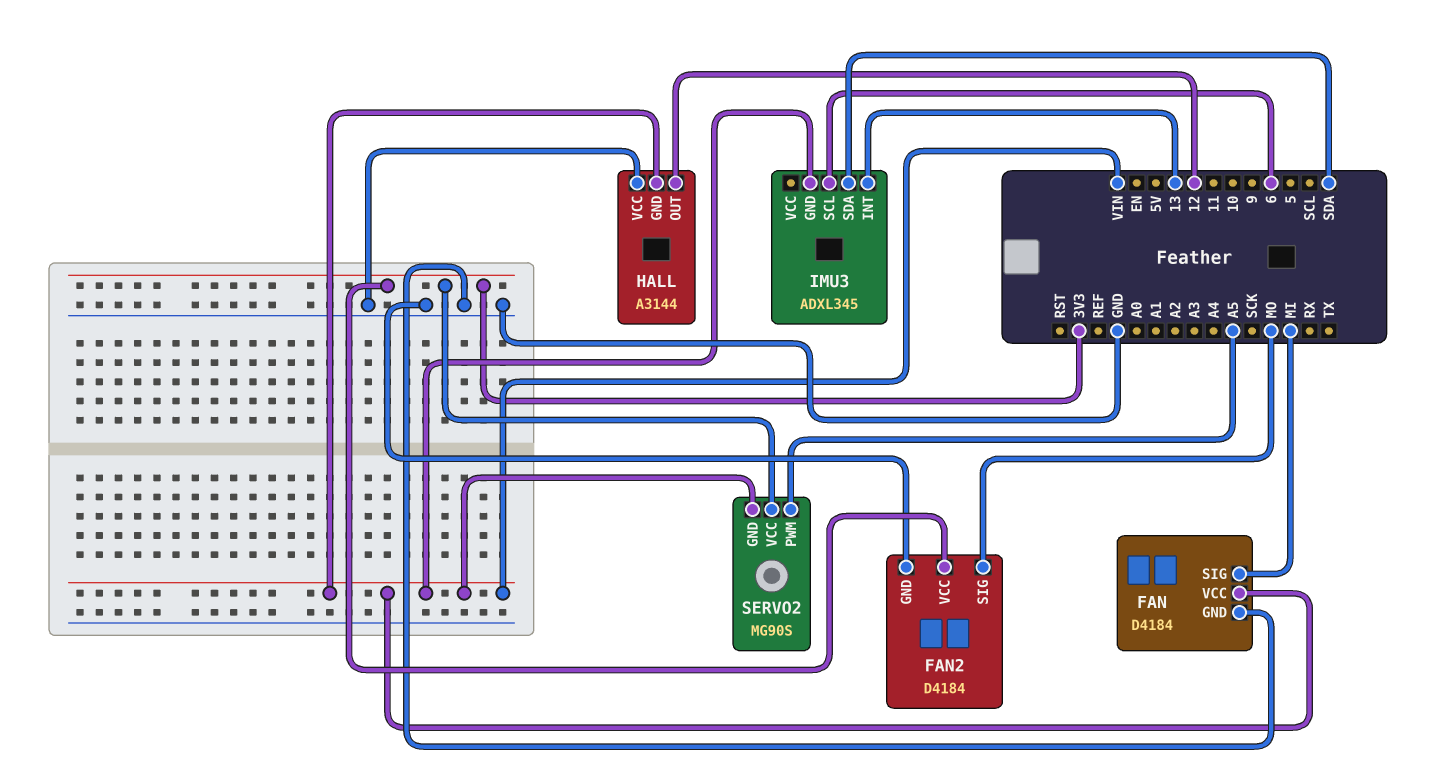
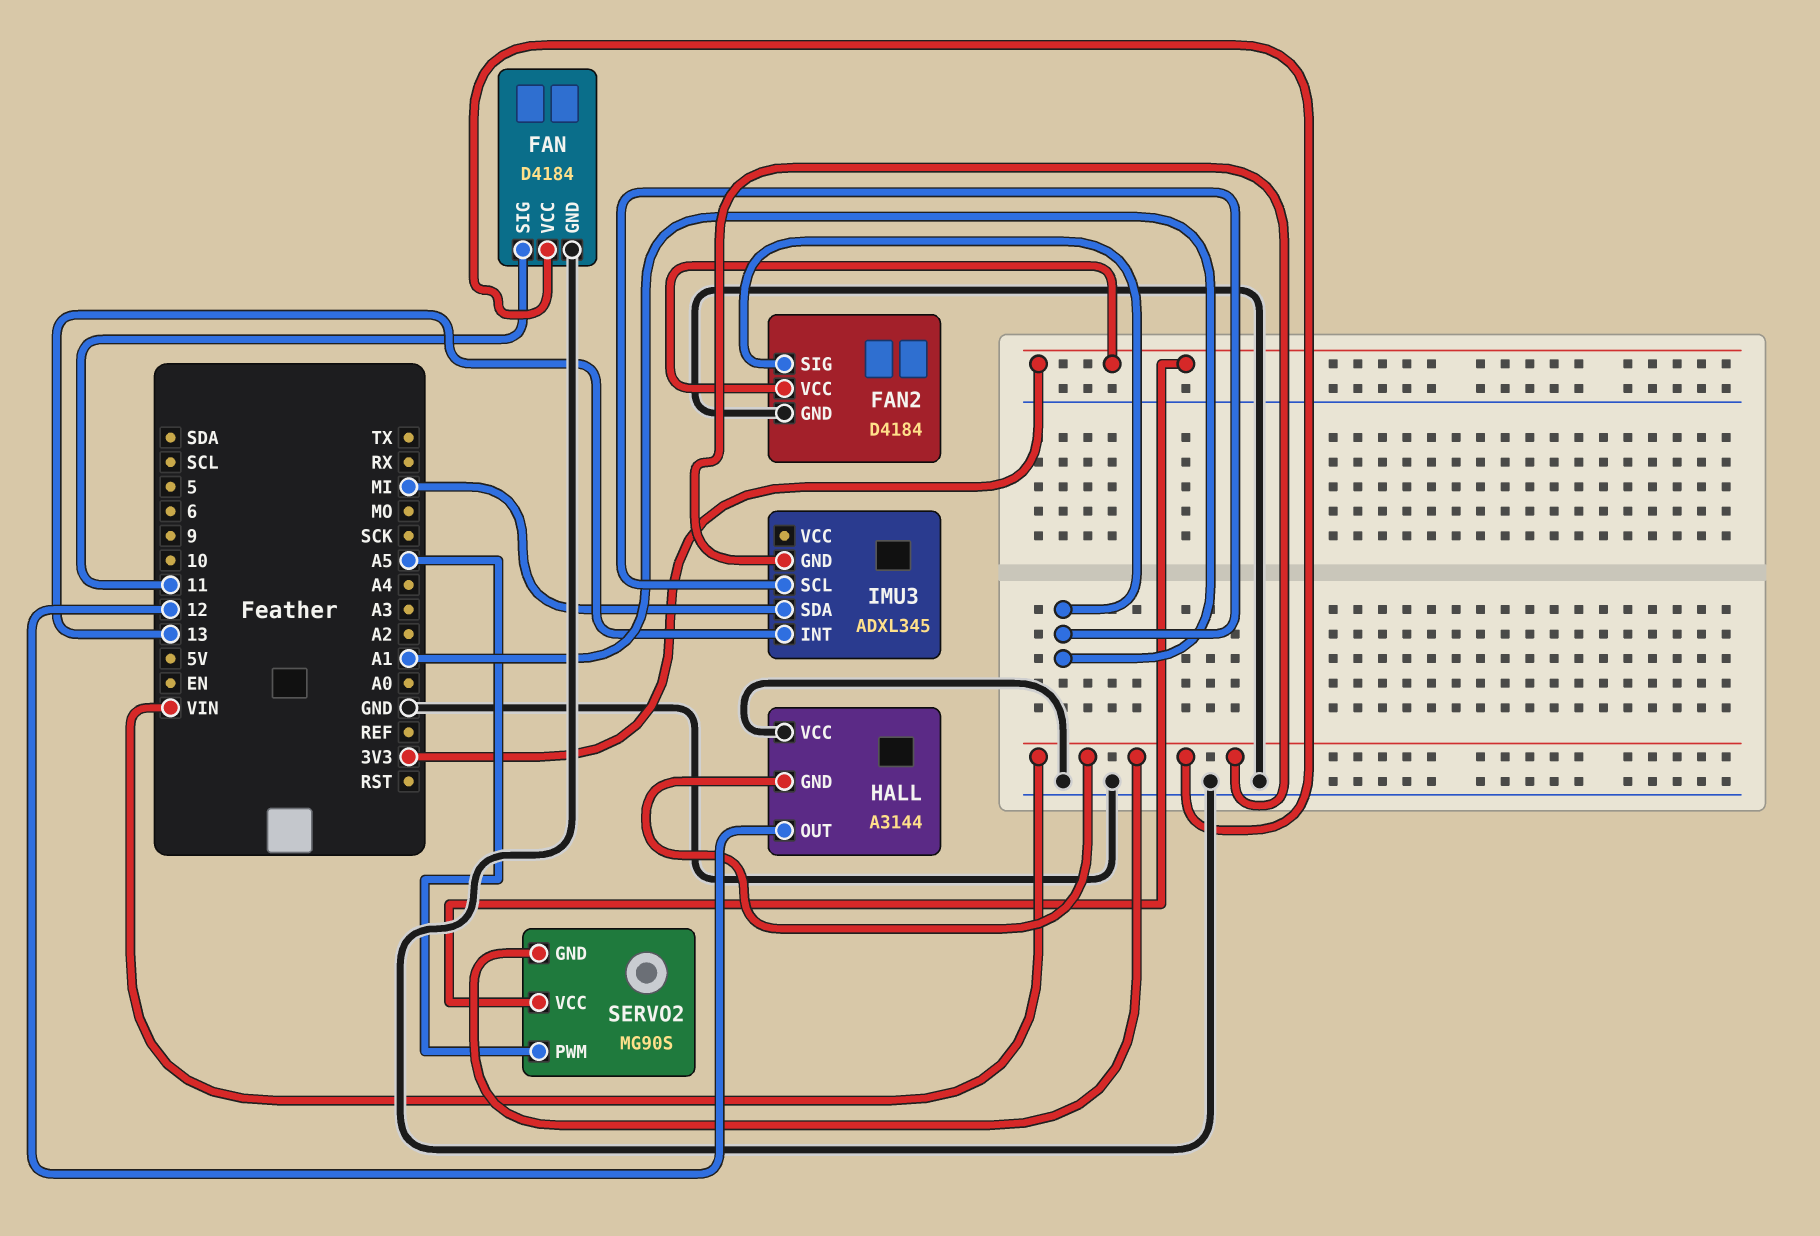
FAN pin SIG: MI -> 11
FAN2 pin SIG: MO -> A1
IMU3 pin SCL: 6 -> A1
IMU3 pin SDA: SDA -> MI

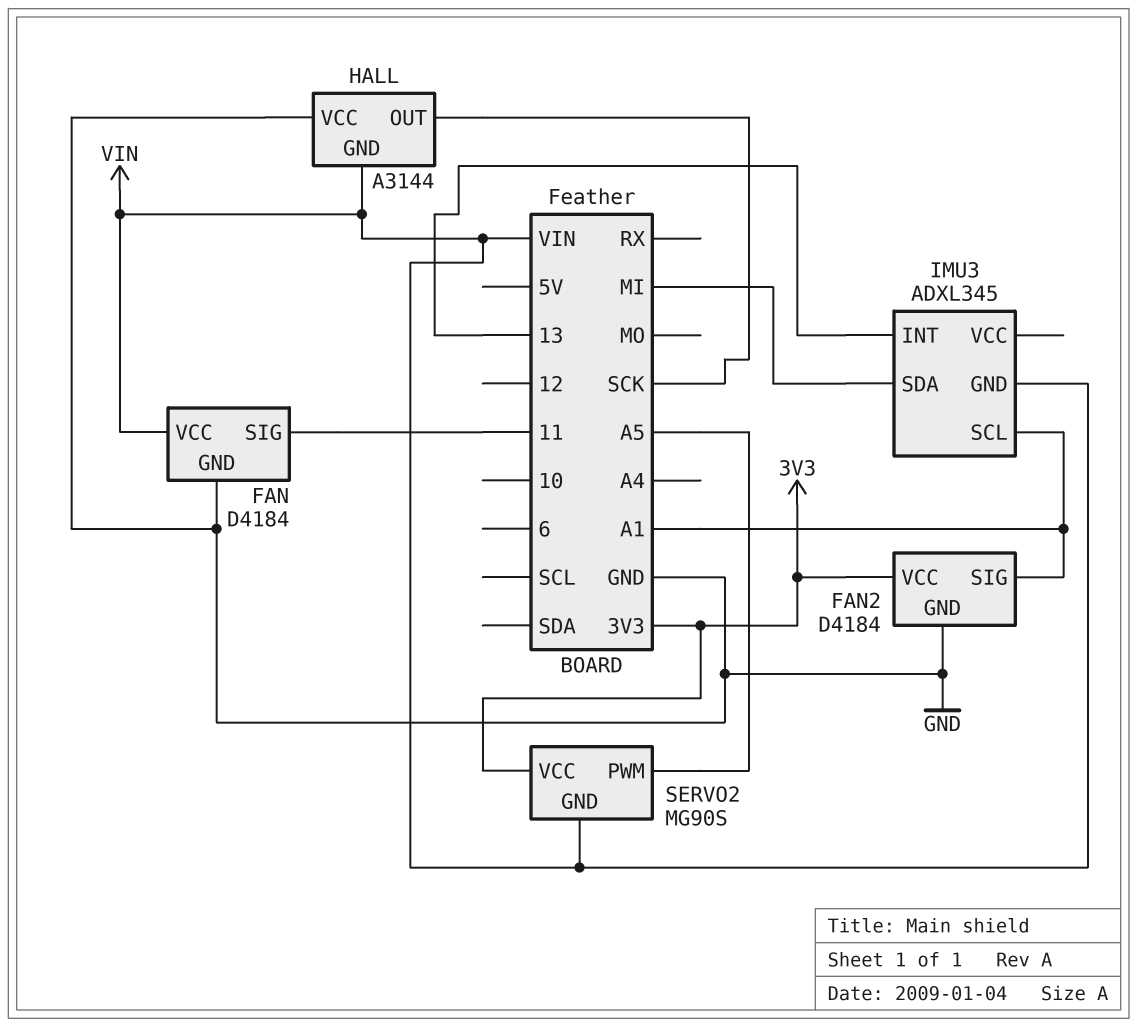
HALL pin OUT: 12 -> SCK

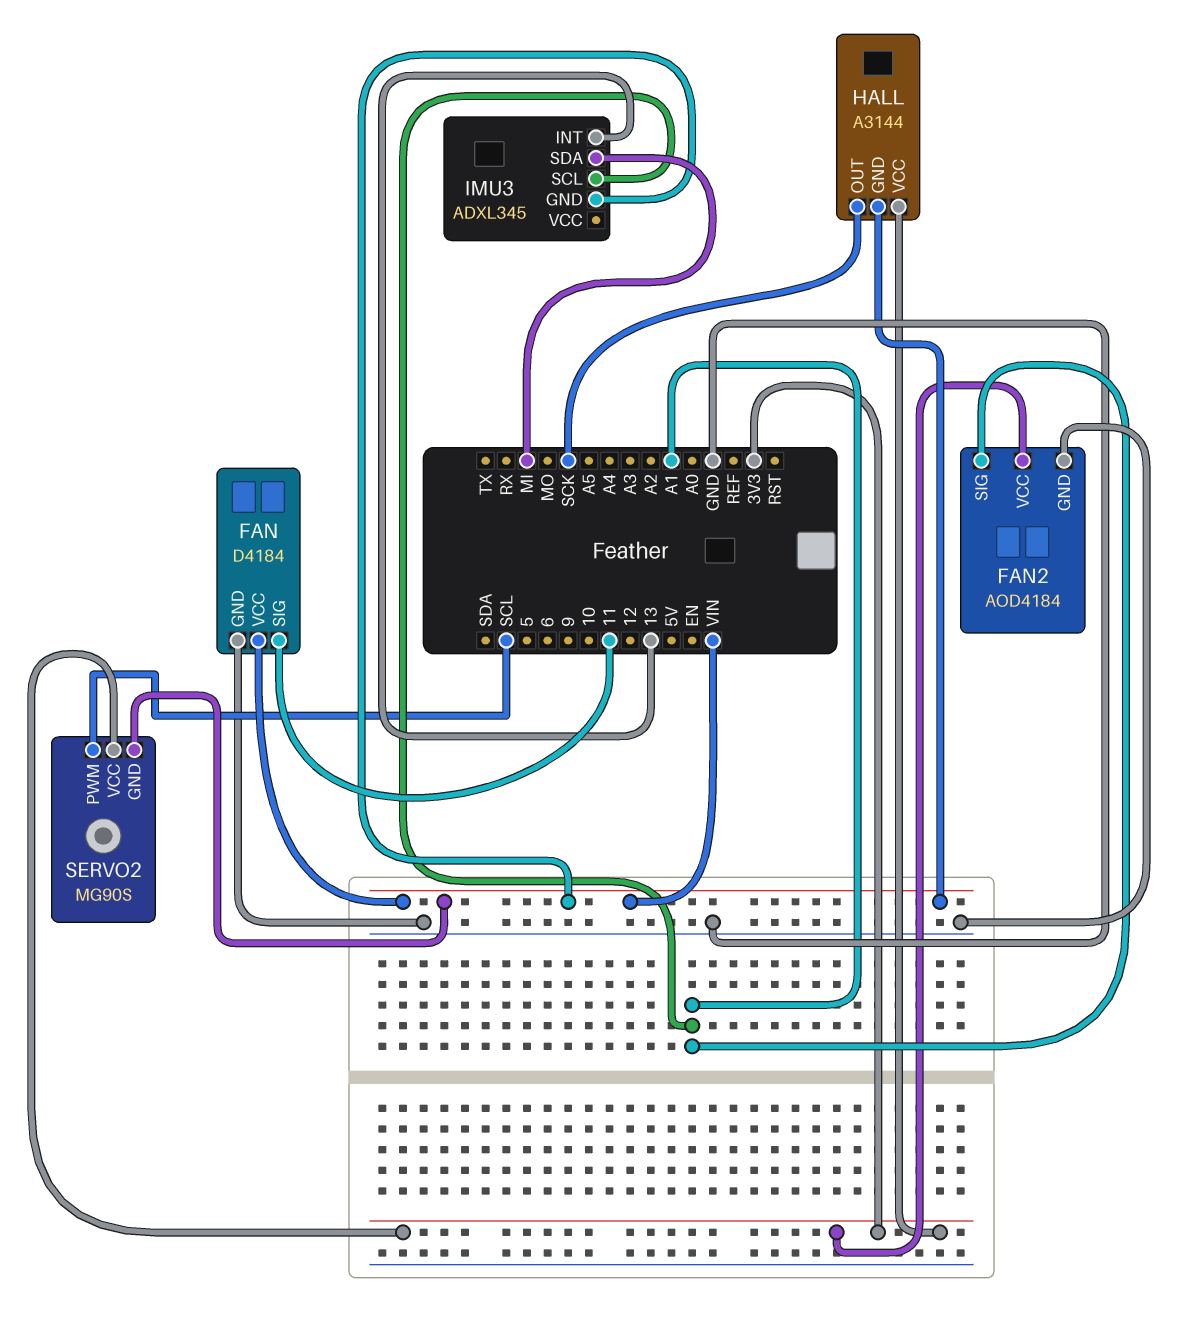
FAN2: D4184 -> AOD4184
HALL pin VCC: GND -> 3V3
SERVO2 pin PWM: A5 -> SCL

